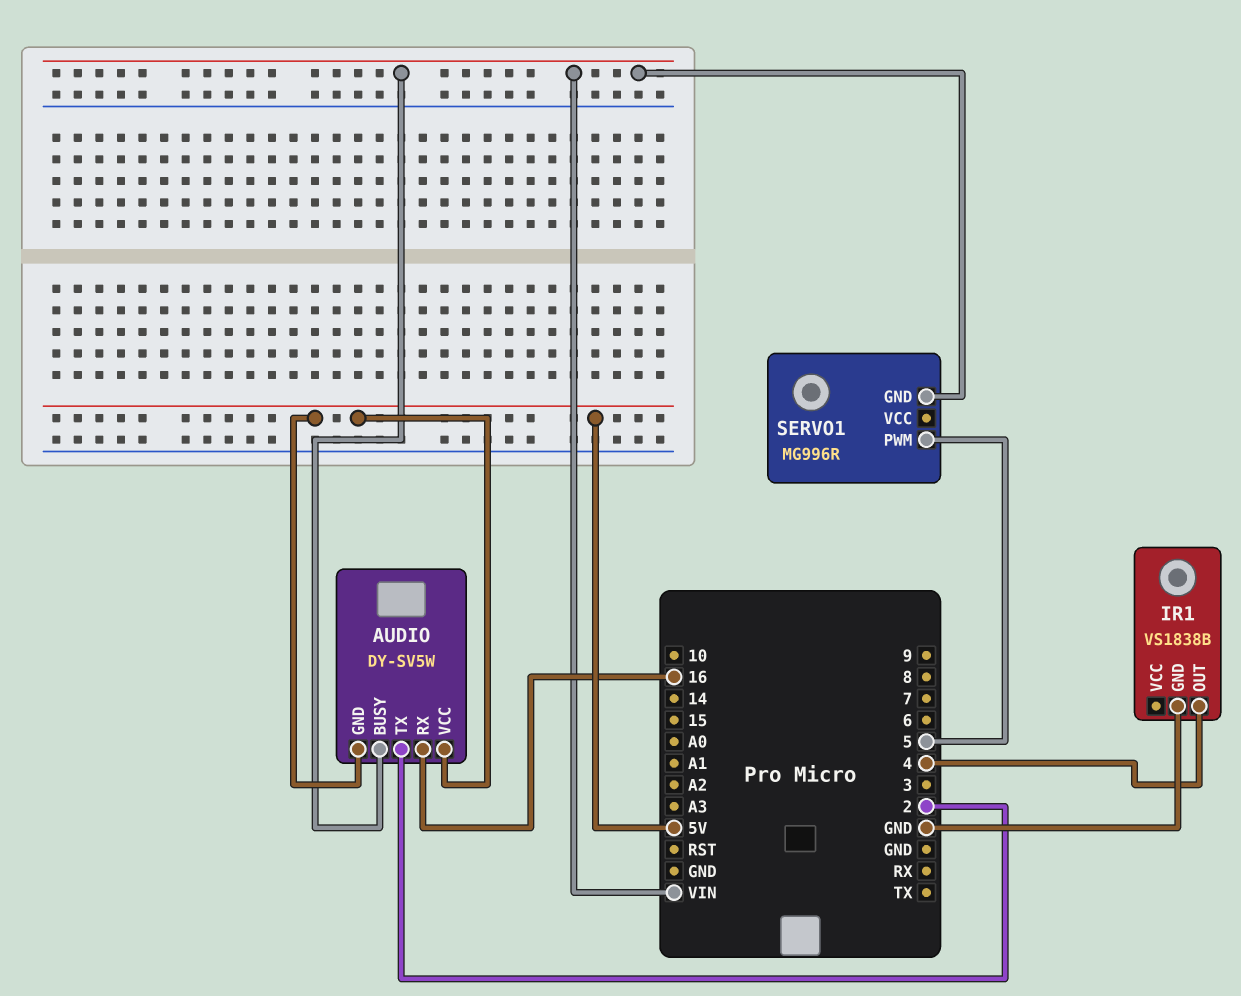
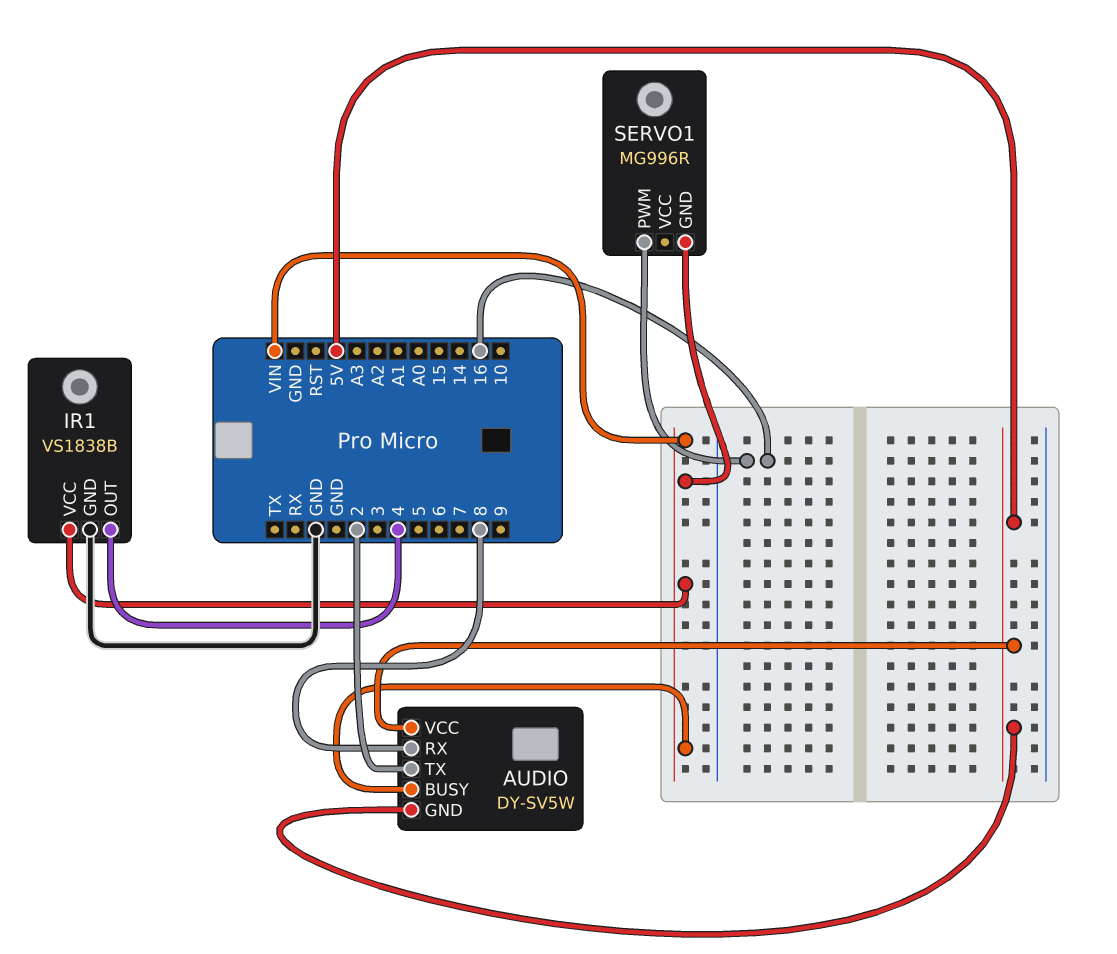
AUDIO pin RX: 16 -> 8
IR1 pin VCC: none -> VIN
SERVO1 pin PWM: 5 -> 16

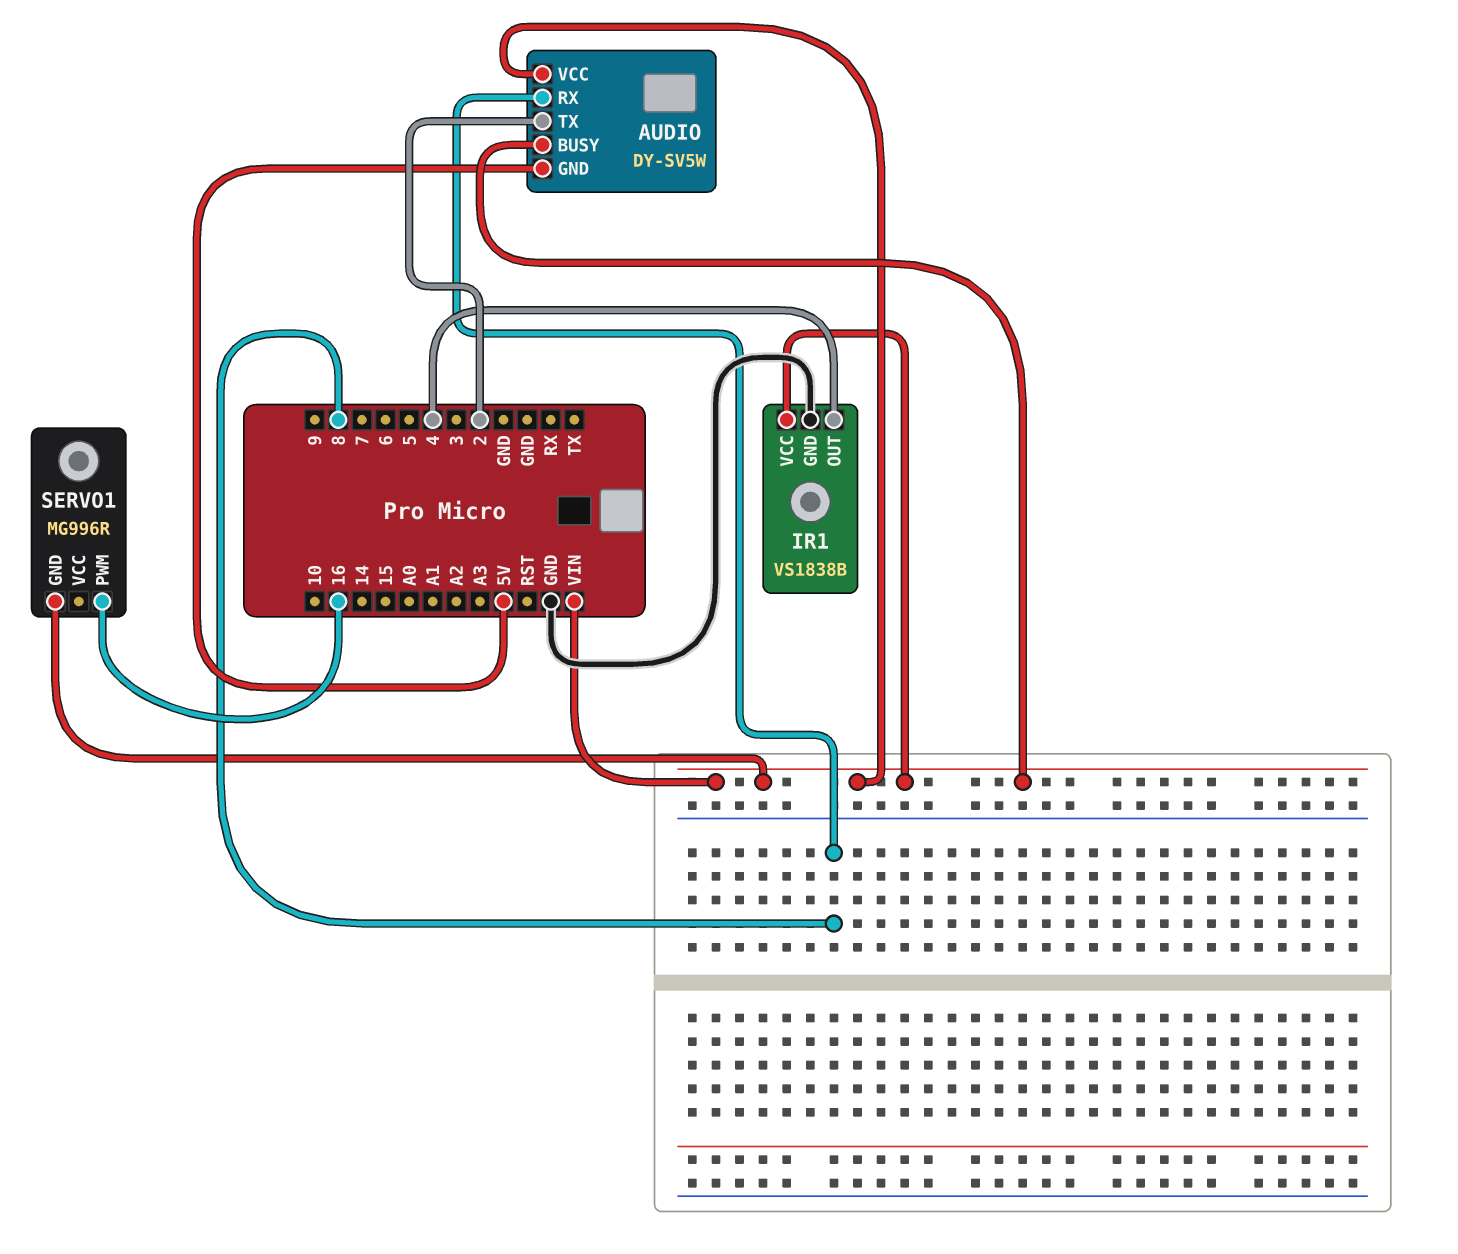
AUDIO pin VCC: 5V -> VIN

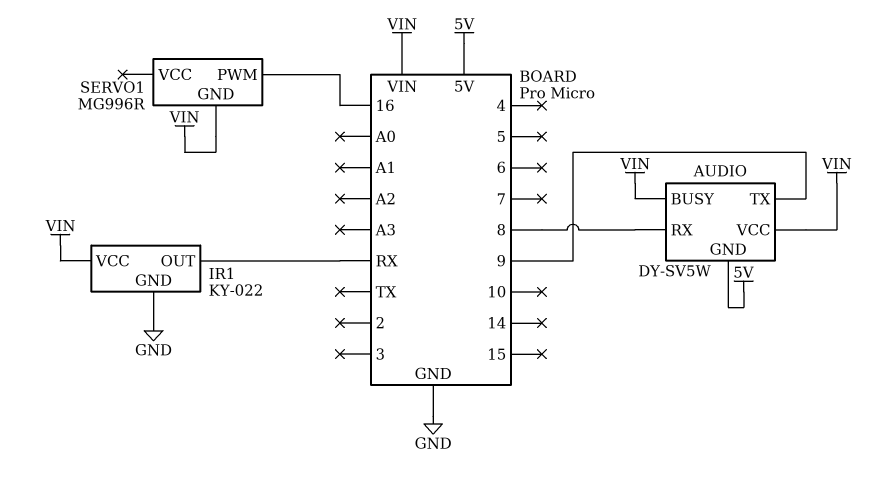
AUDIO pin TX: 2 -> 9
IR1: VS1838B -> KY-022
IR1 pin OUT: 4 -> RX

